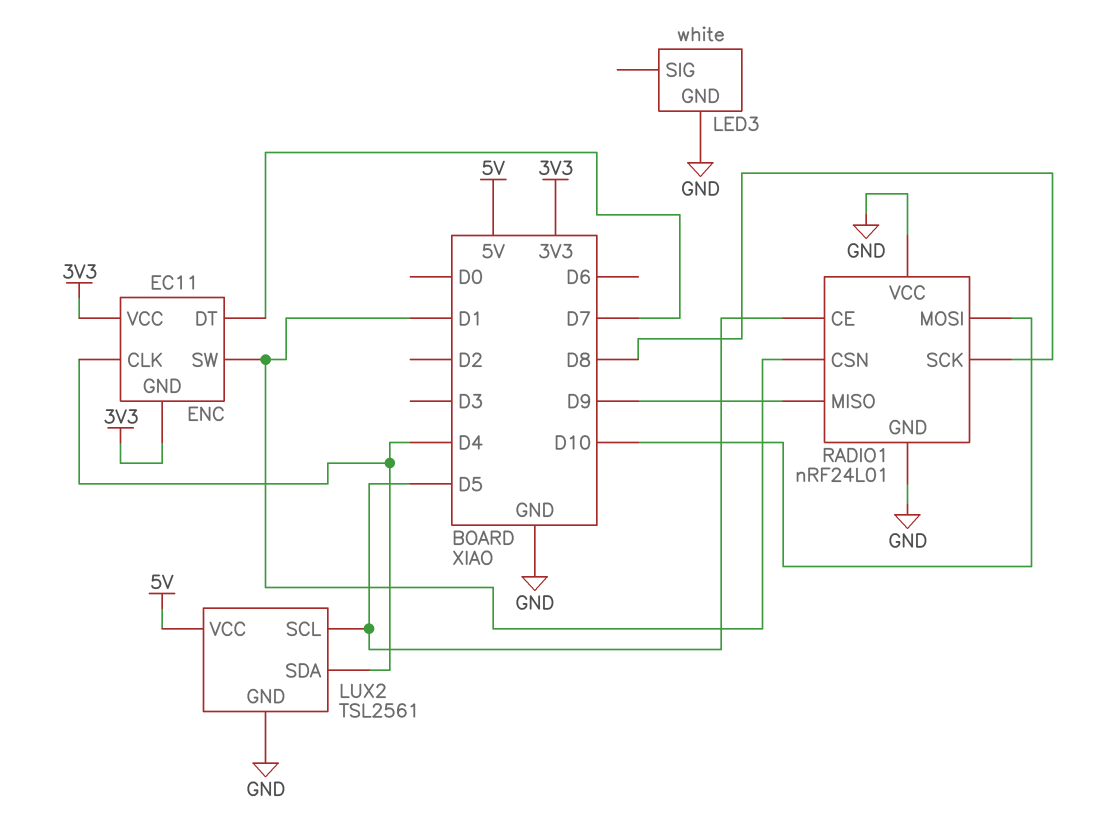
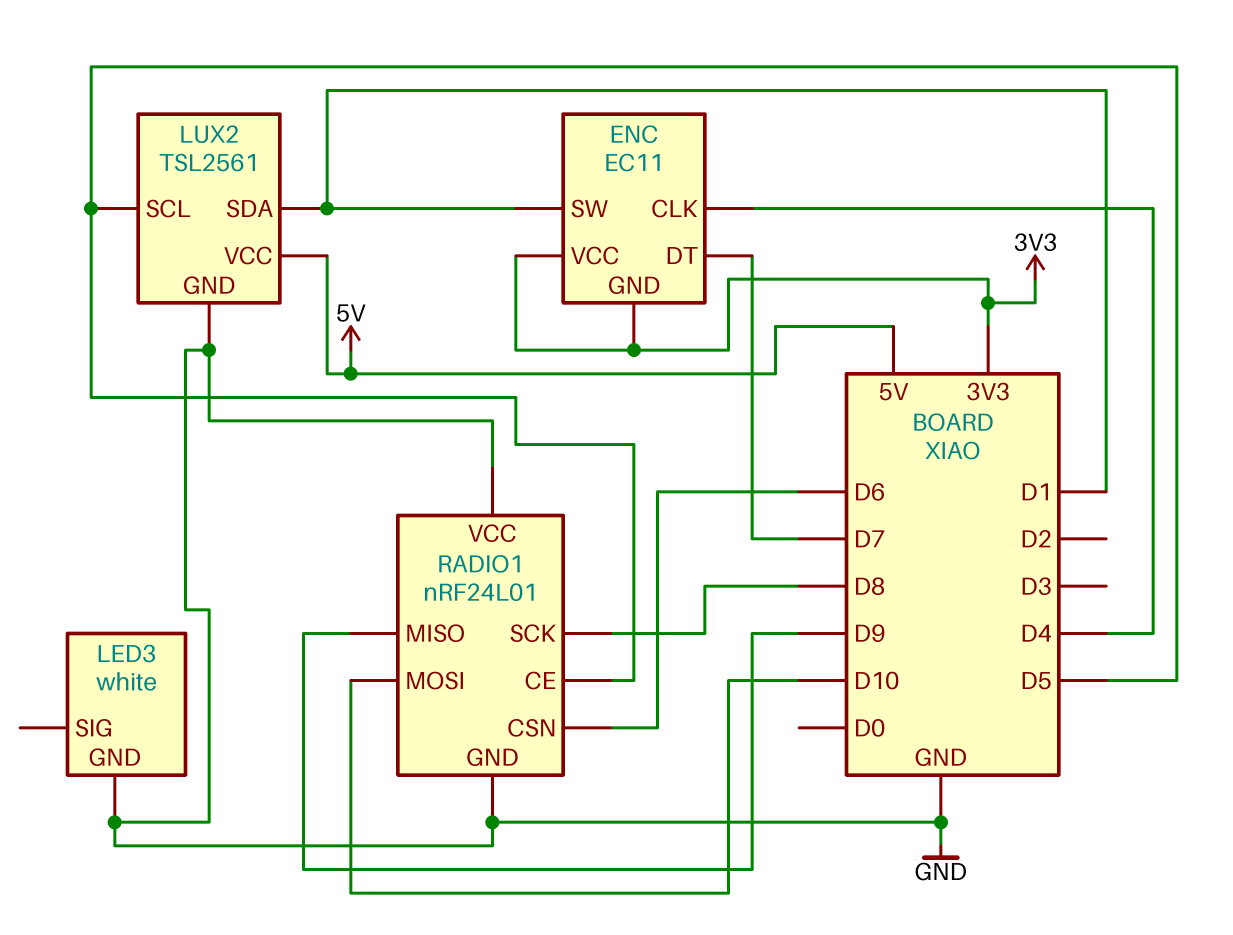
LUX2 pin SDA: D4 -> D1
RADIO1 pin CSN: D1 -> D6

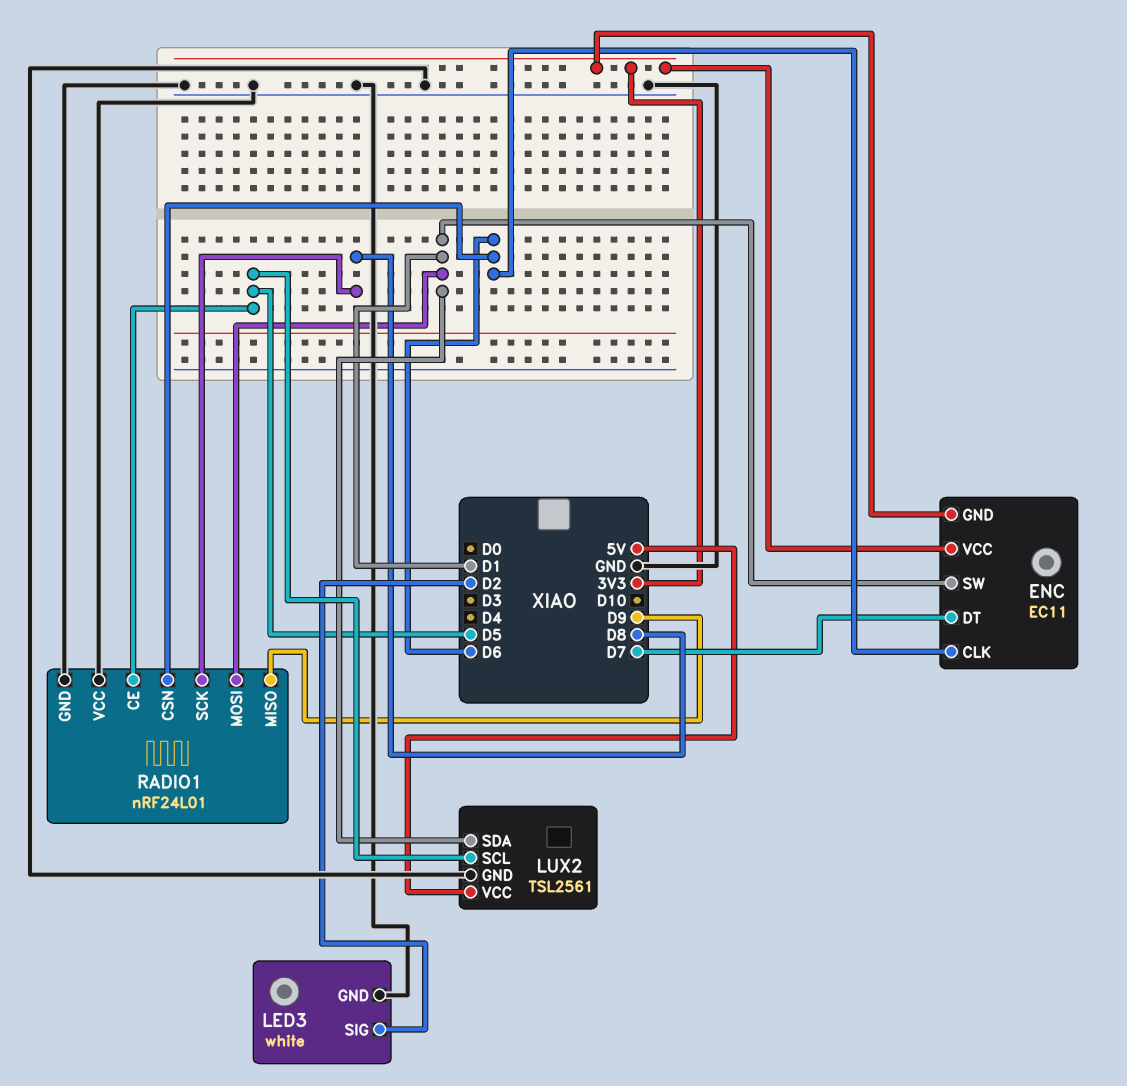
ENC pin CLK: D4 -> D6
LED3 pin SIG: none -> D2
RADIO1 pin MOSI: D10 -> D1

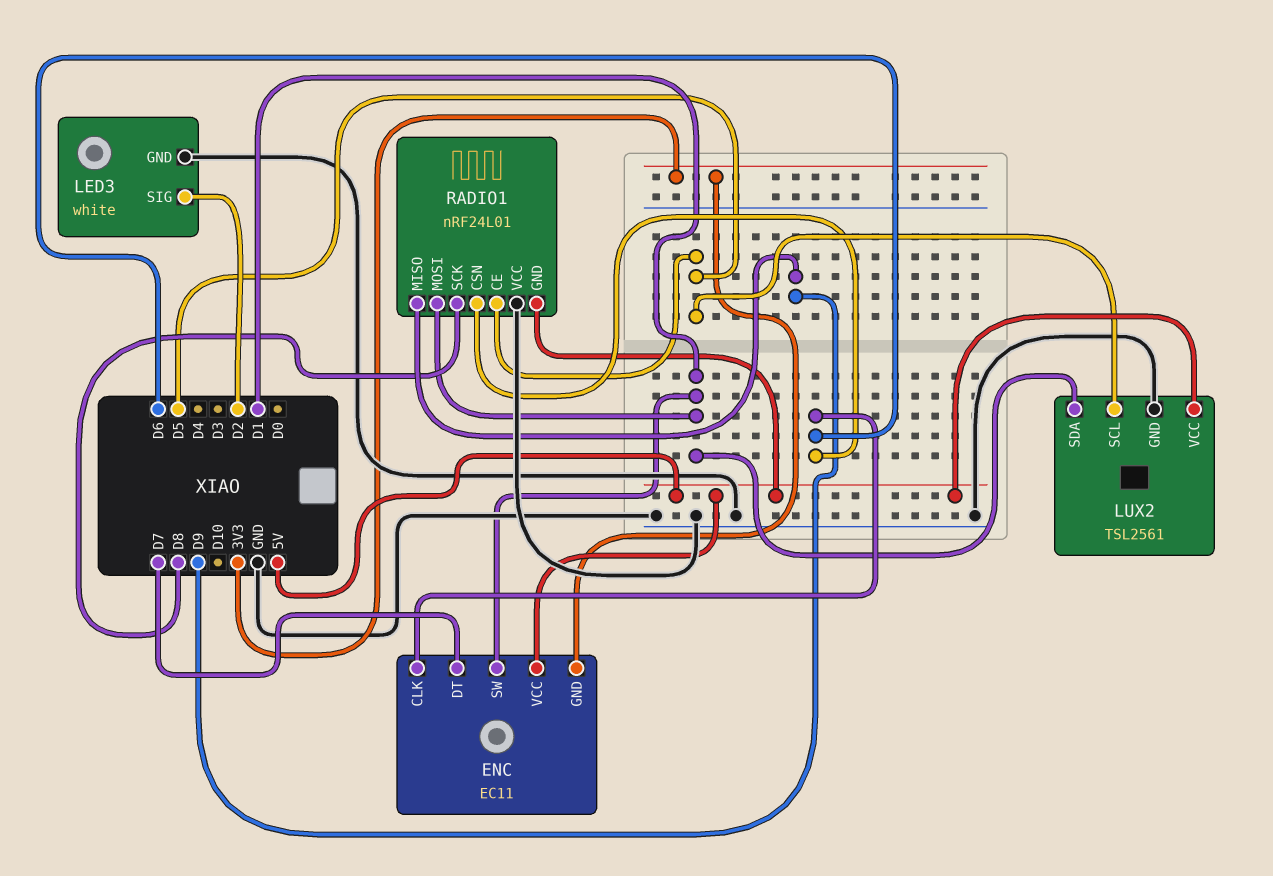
ENC pin VCC: 3V3 -> 5V
RADIO1 pin GND: GND -> 5V

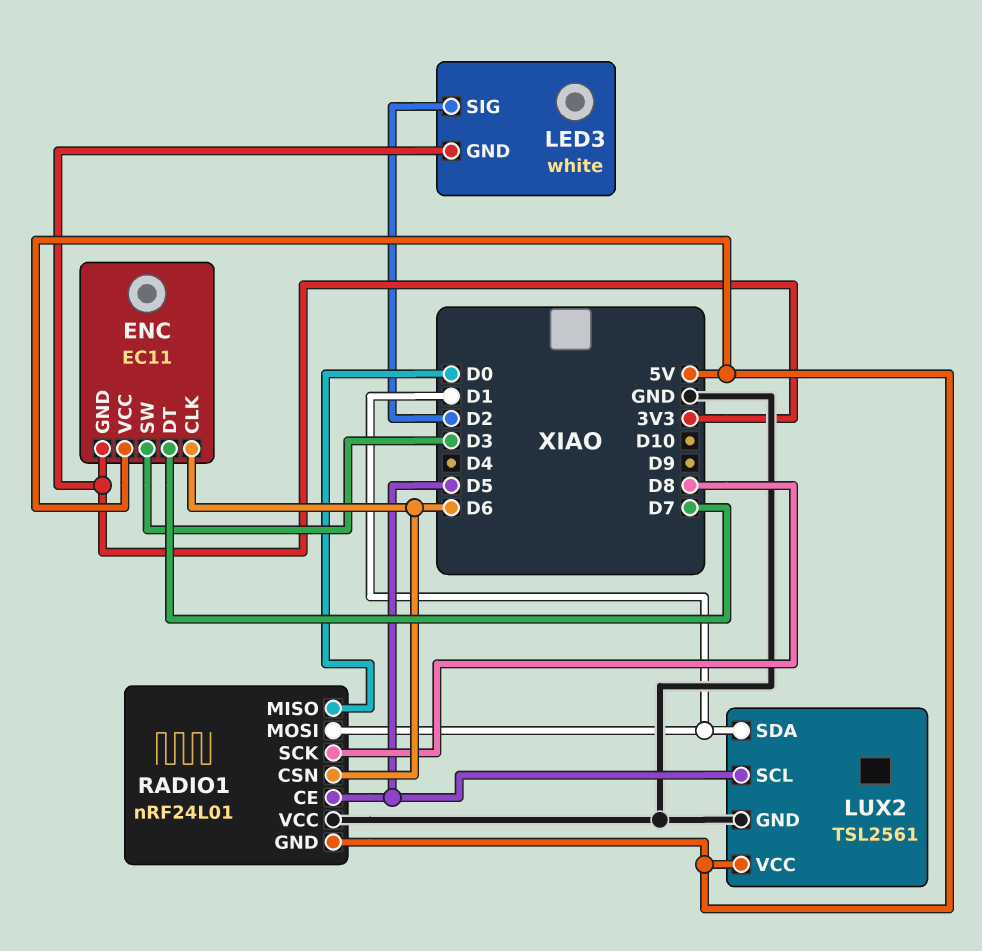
ENC pin SW: D1 -> D3
LED3 pin GND: GND -> 3V3
RADIO1 pin MISO: D9 -> D0

